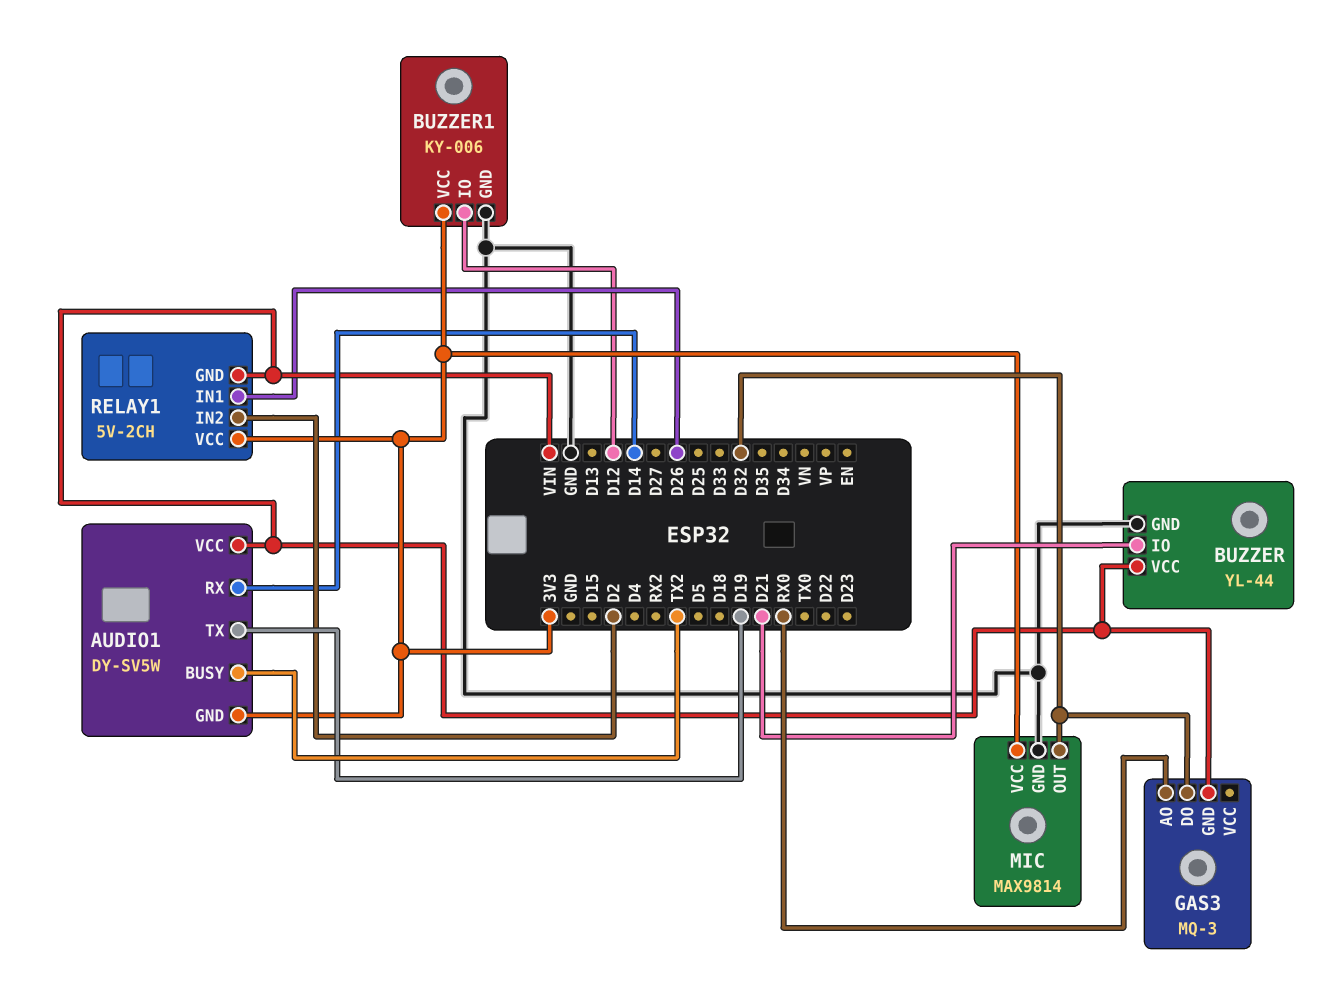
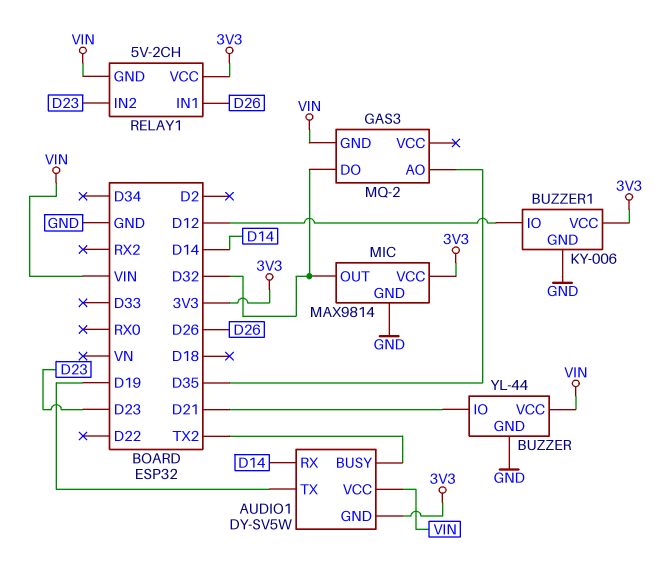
GAS3: MQ-3 -> MQ-2
GAS3 pin AO: RX0 -> D35
RELAY1 pin IN2: D2 -> D23

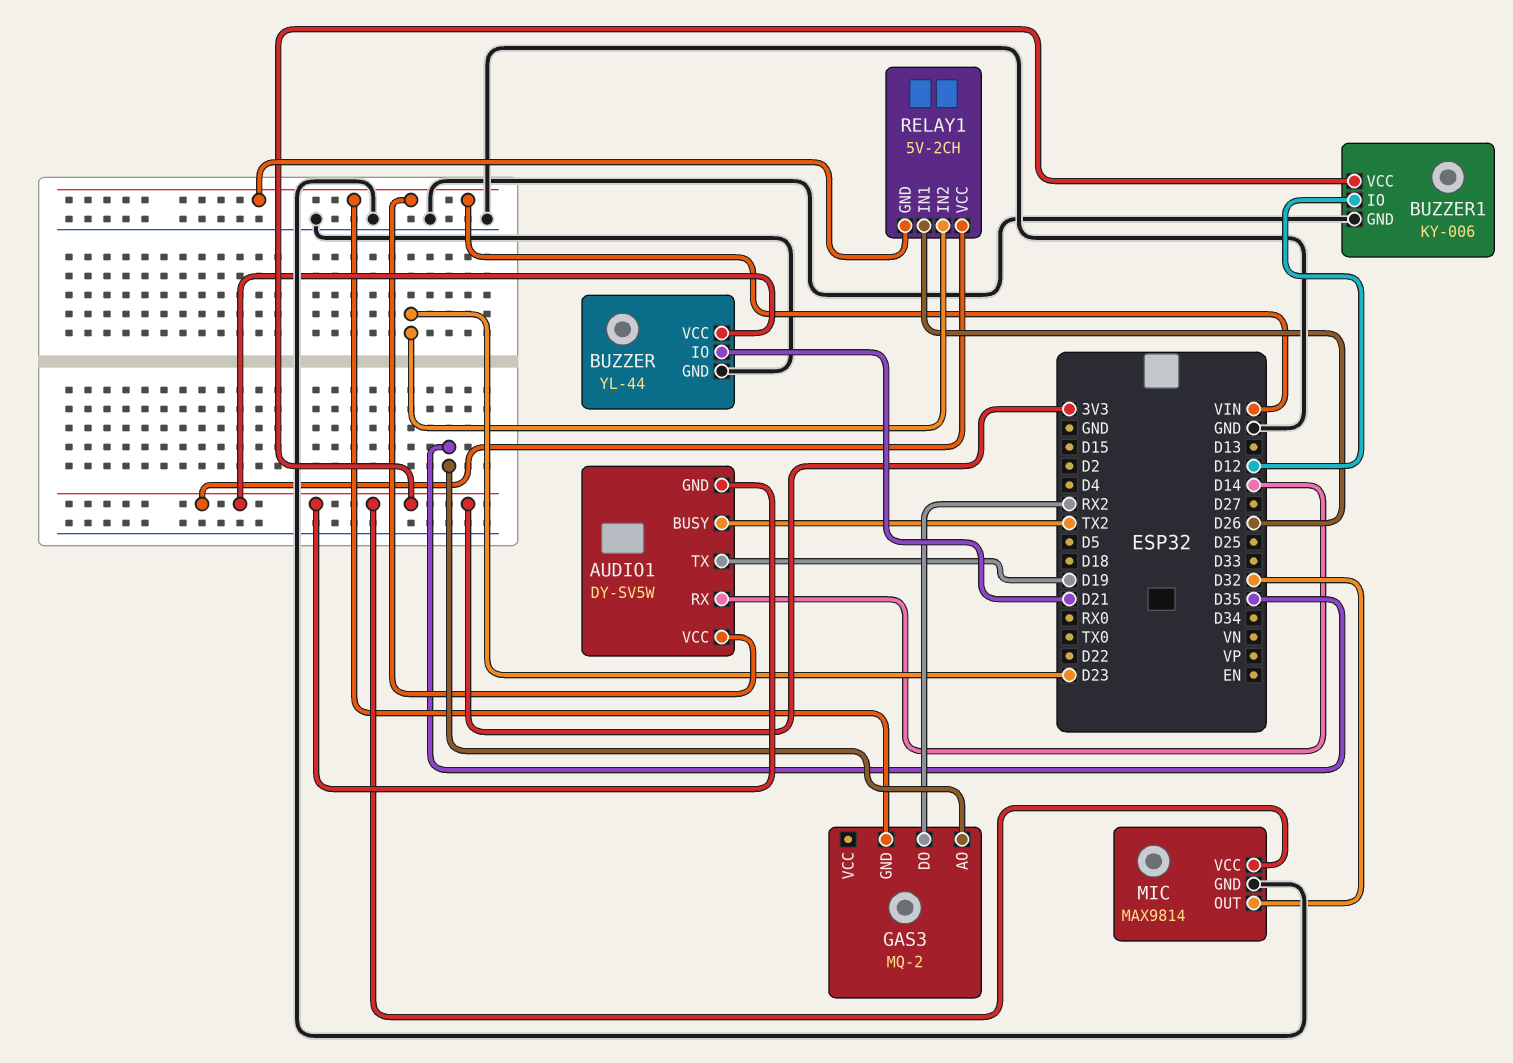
BUZZER pin VCC: VIN -> 3V3
GAS3 pin DO: D32 -> RX2

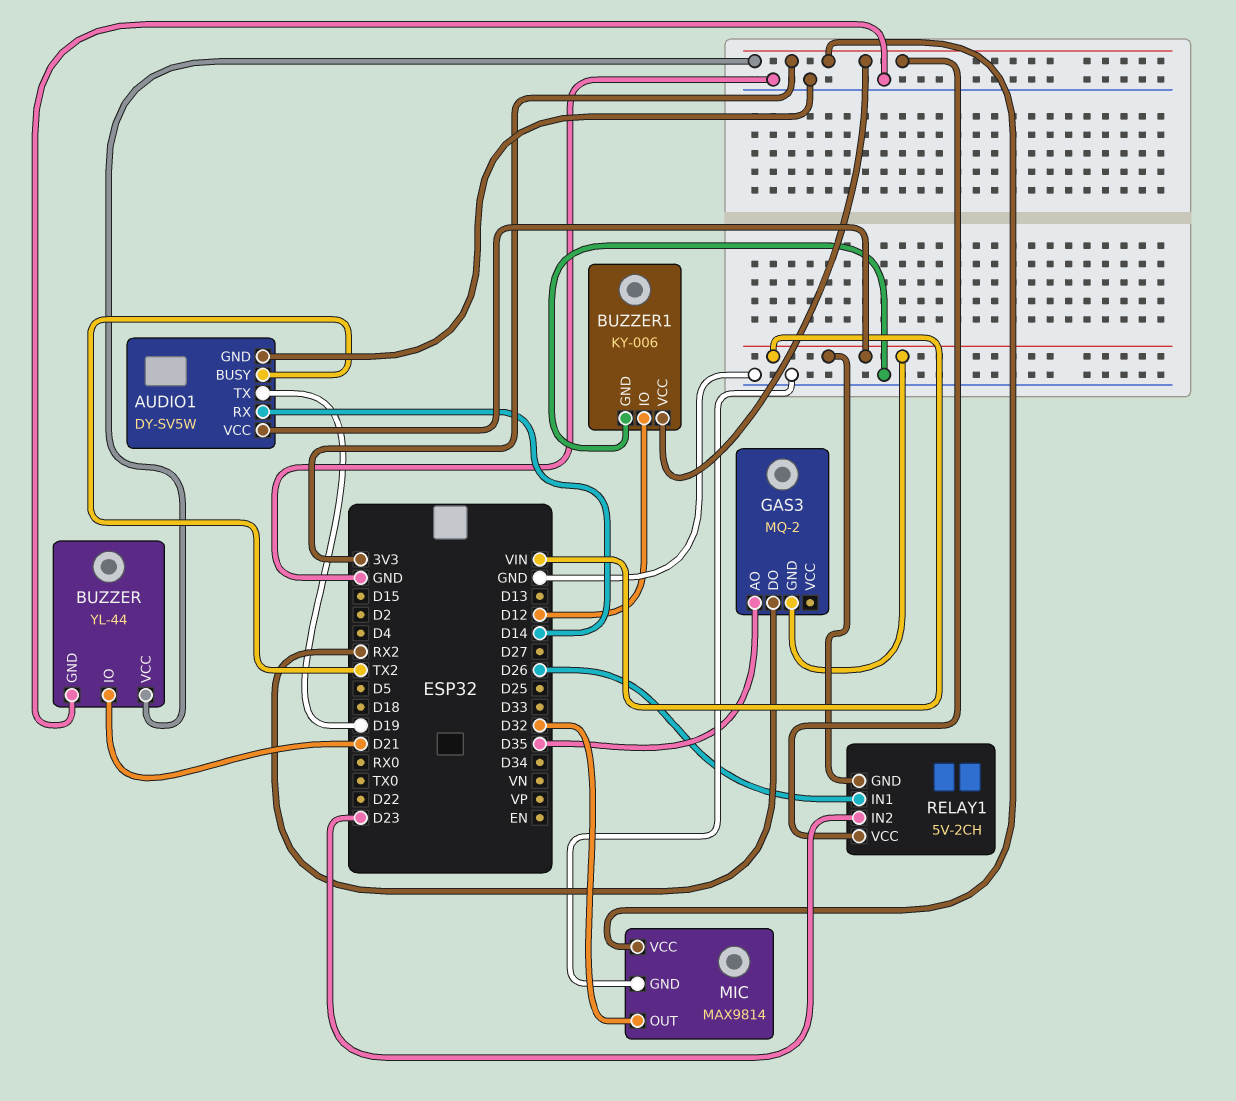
AUDIO1 pin GND: 3V3 -> GND

